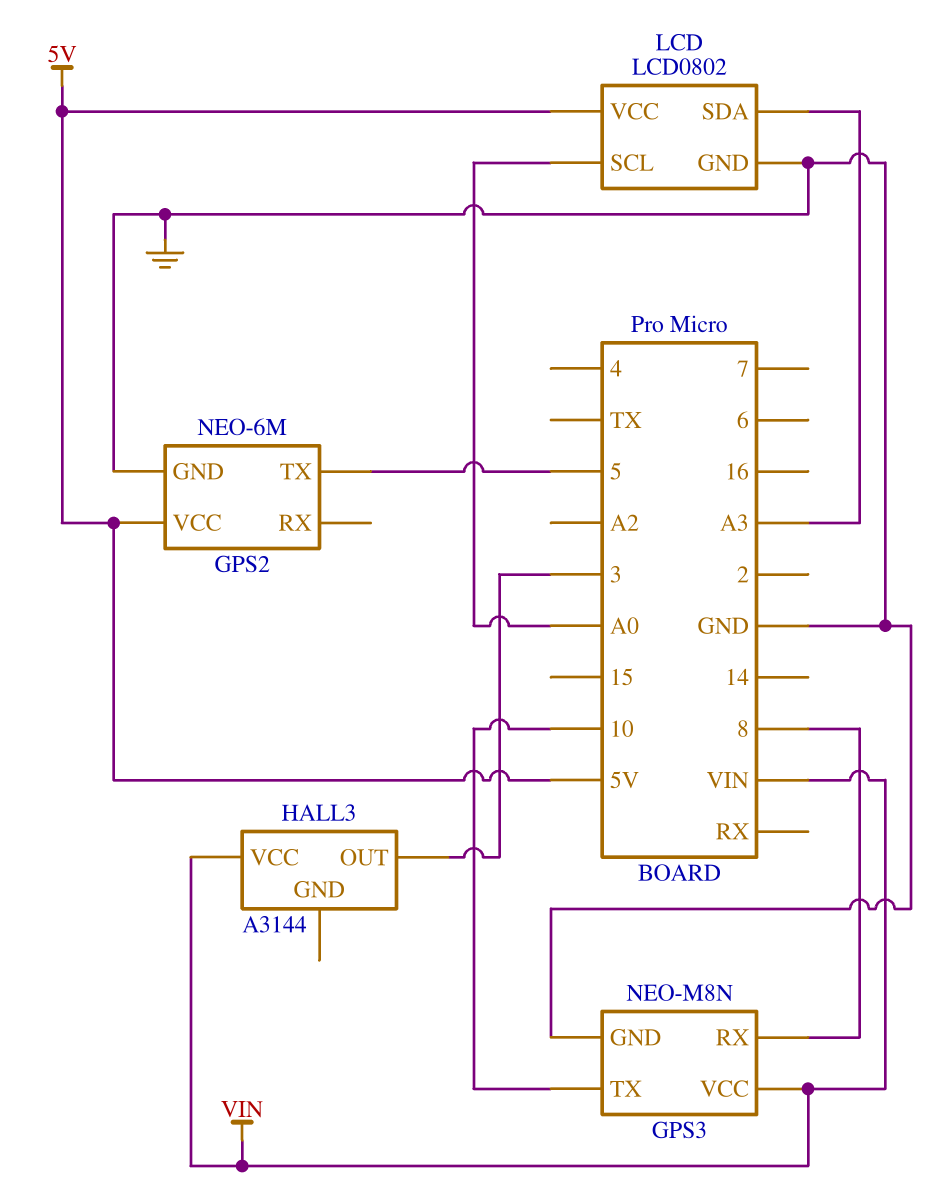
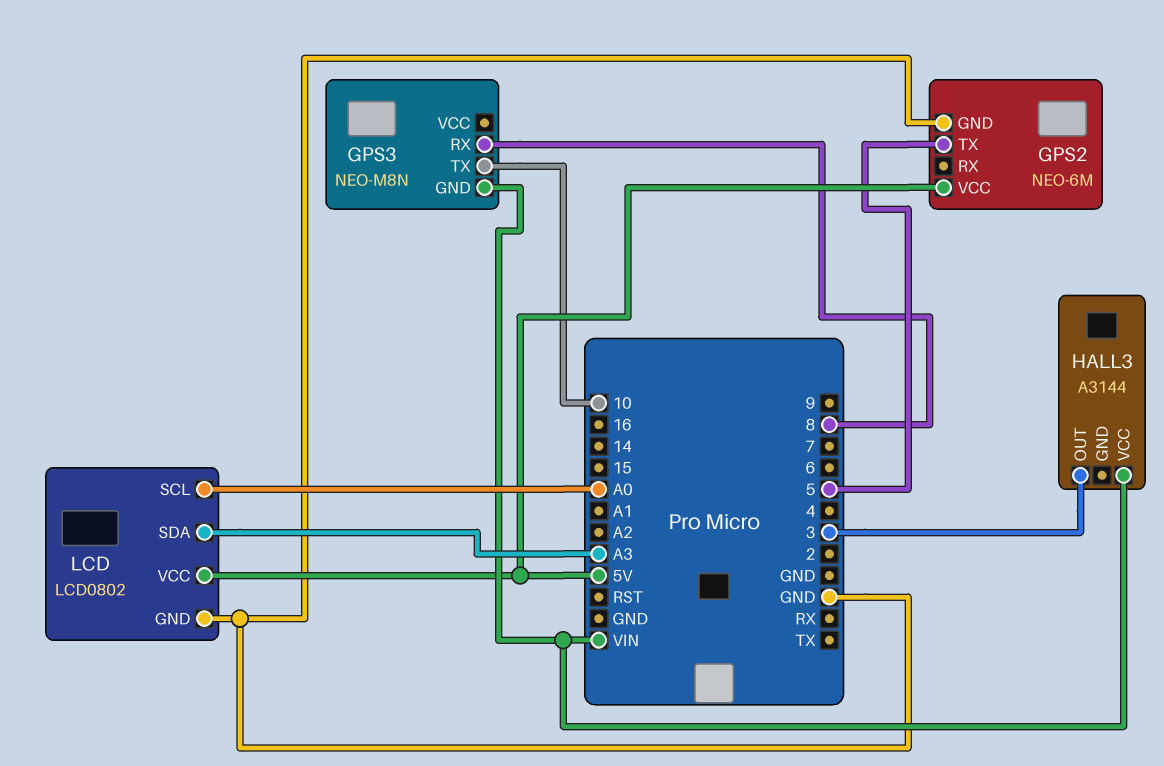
GPS3 pin GND: GND -> VIN
GPS3 pin VCC: VIN -> none

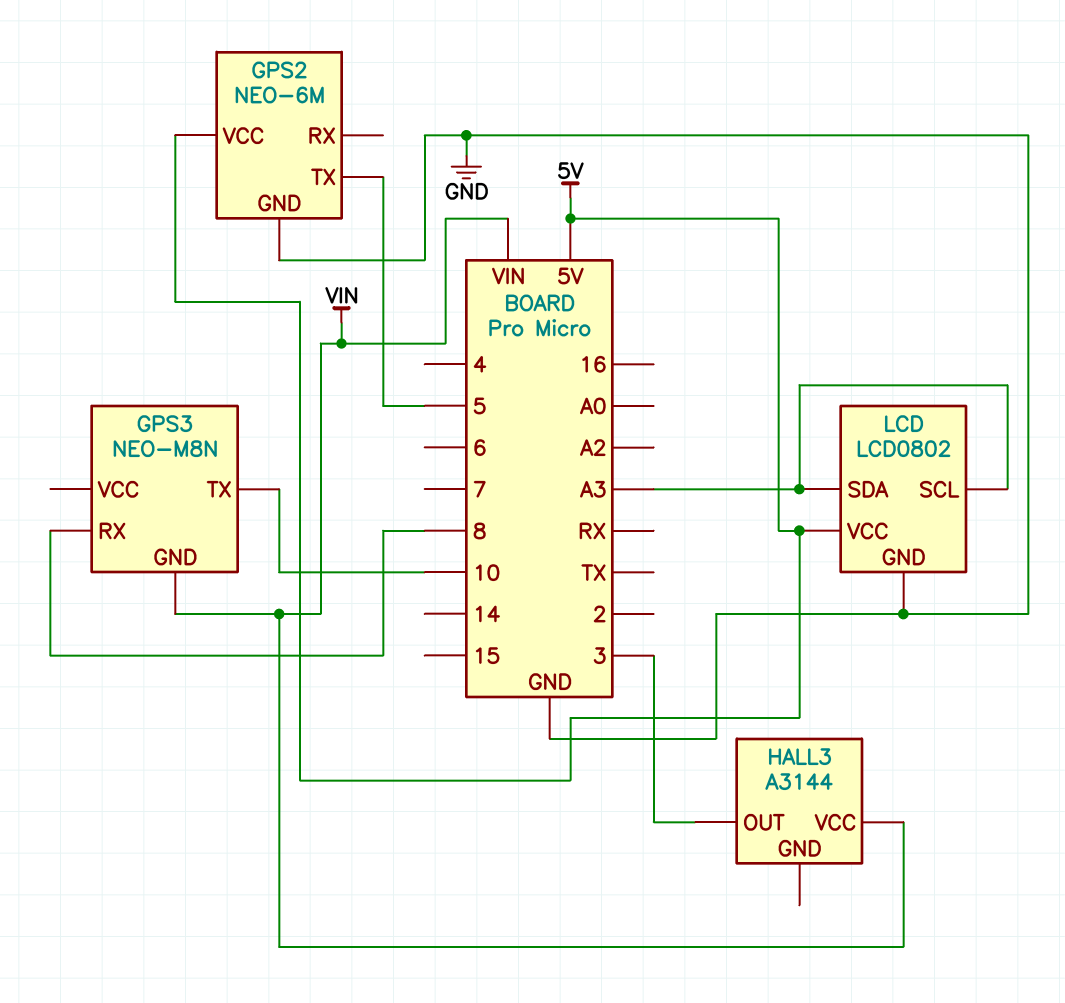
LCD pin SCL: A0 -> A3

